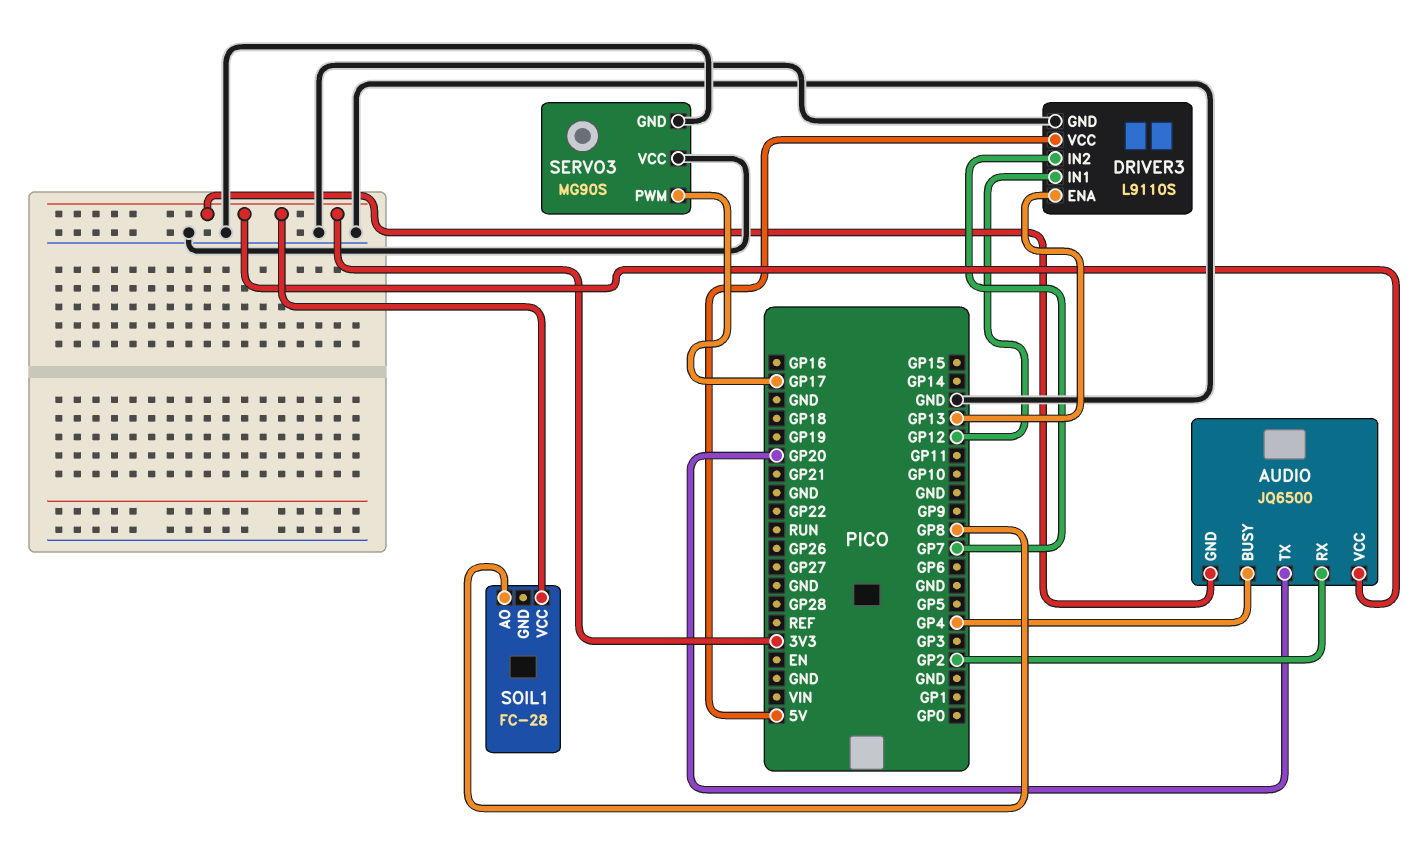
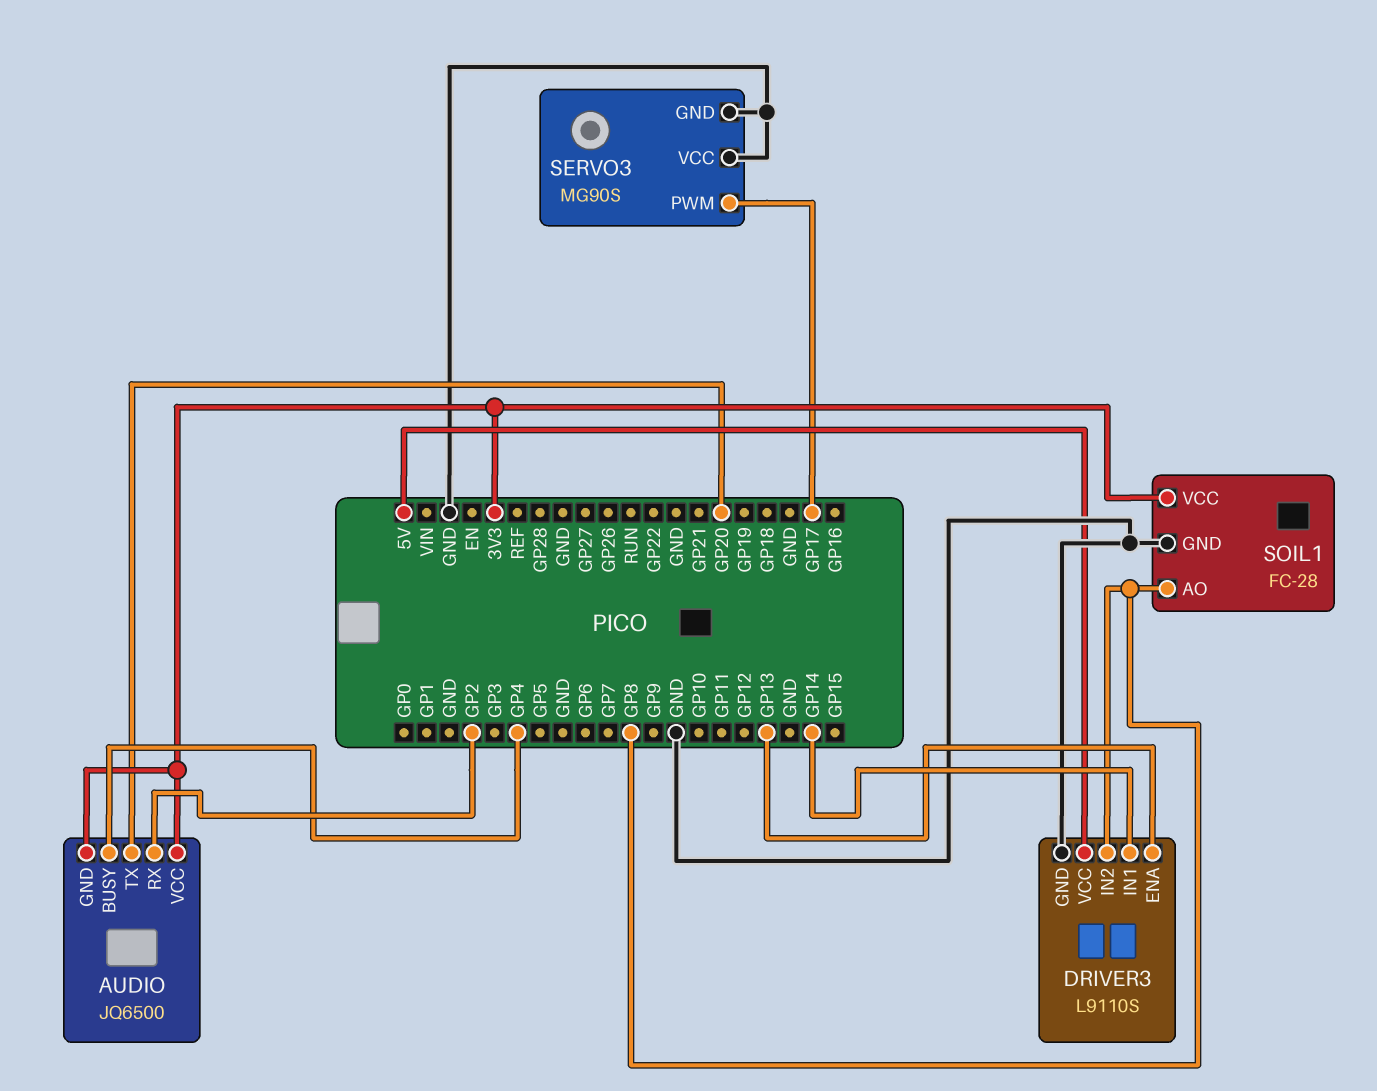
DRIVER3 pin IN1: GP12 -> GP14
DRIVER3 pin IN2: GP7 -> GP8
SOIL1 pin GND: none -> GND

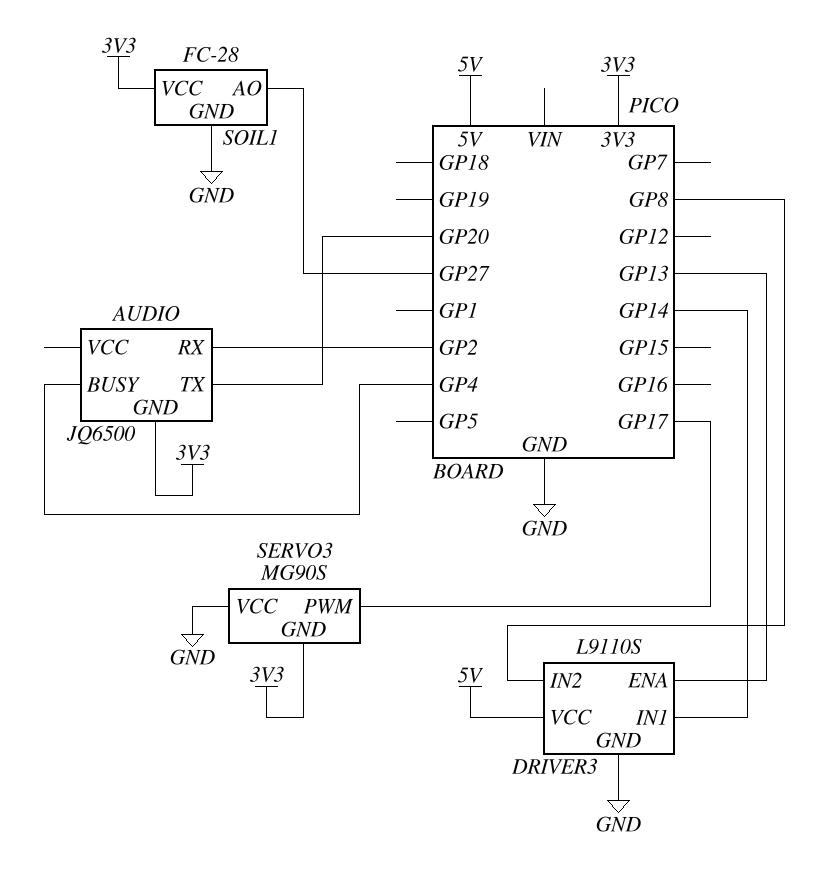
AUDIO pin VCC: 3V3 -> none
SERVO3 pin GND: GND -> 3V3
SOIL1 pin AO: GP8 -> GP27

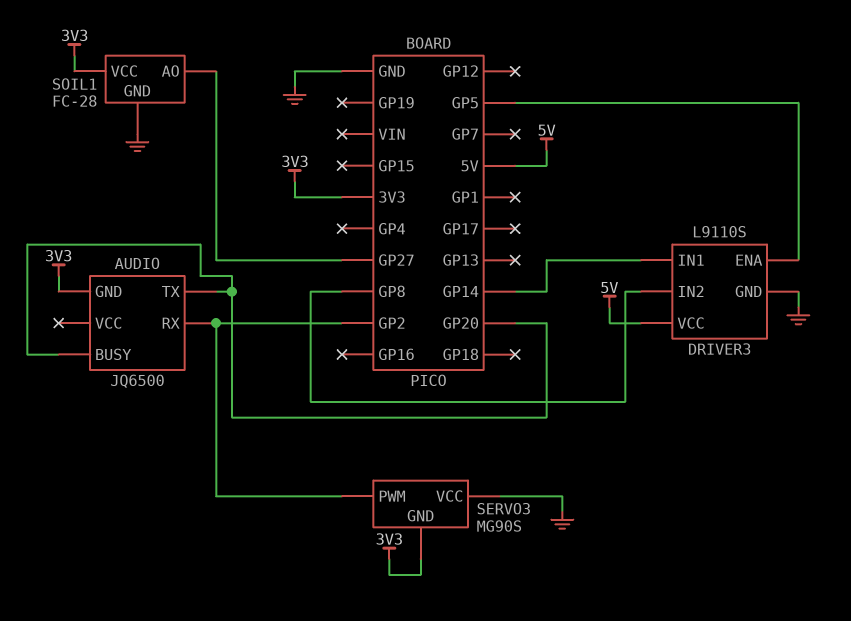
AUDIO pin BUSY: GP4 -> GP20
DRIVER3 pin ENA: GP13 -> GP5
SERVO3 pin PWM: GP17 -> GP2

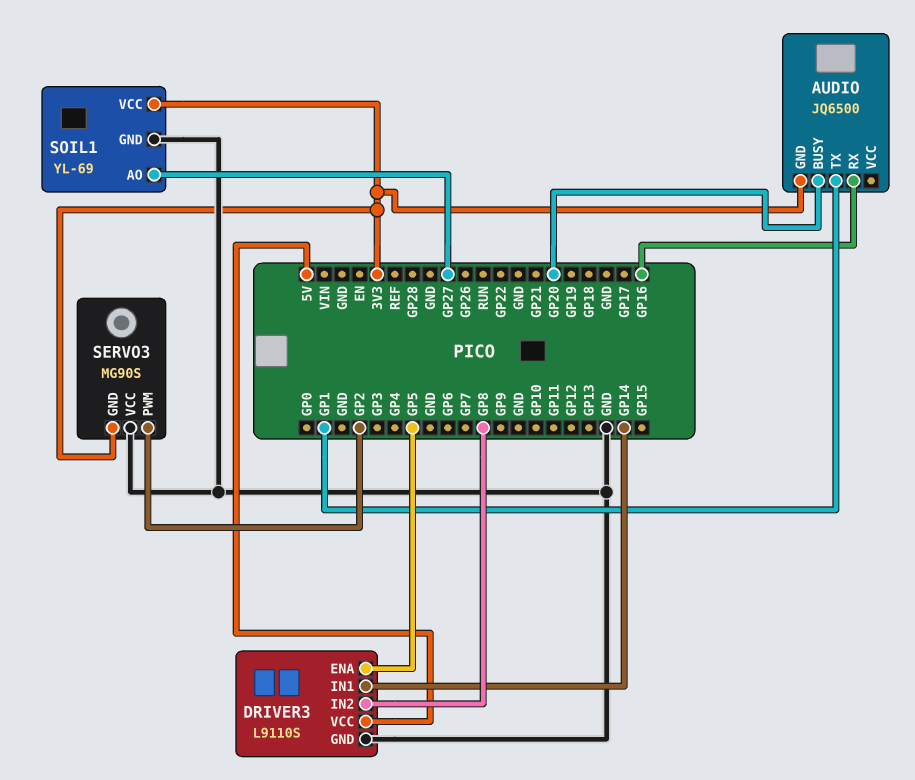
AUDIO pin RX: GP2 -> GP16
AUDIO pin TX: GP20 -> GP1
SOIL1: FC-28 -> YL-69

